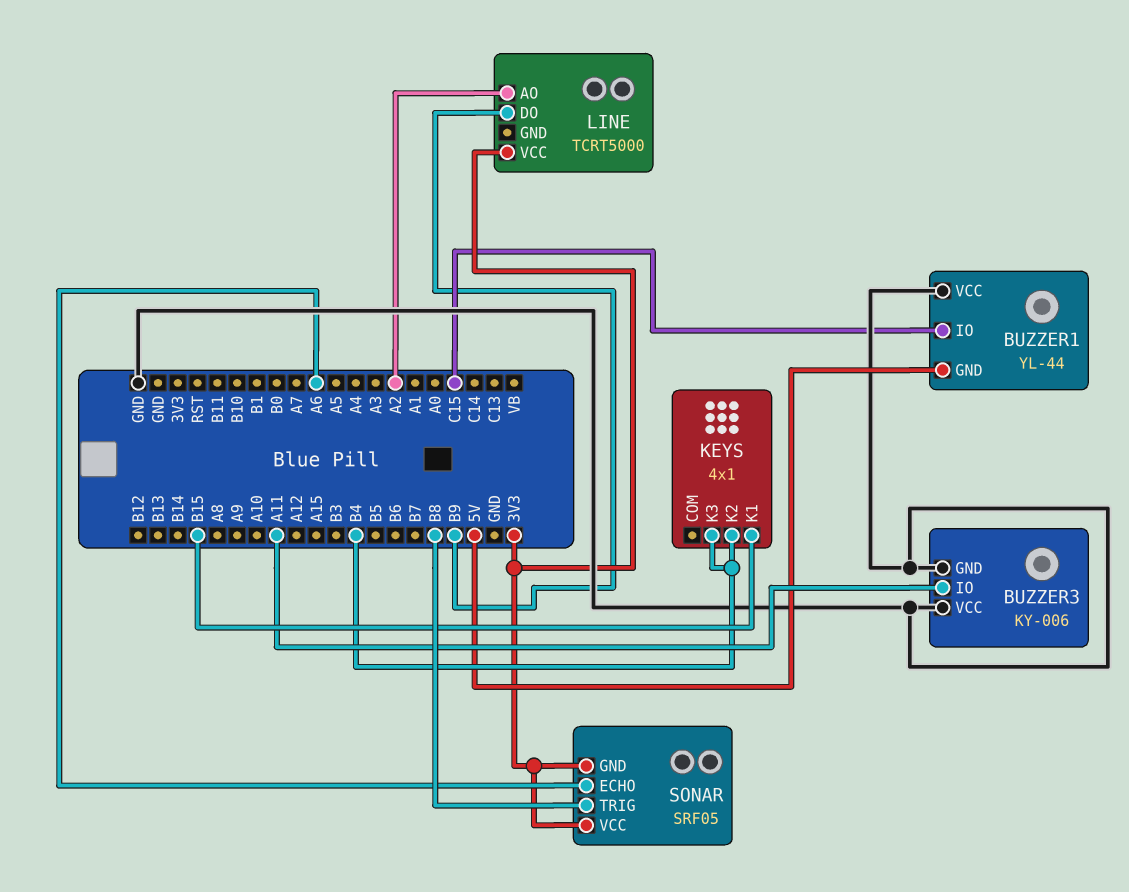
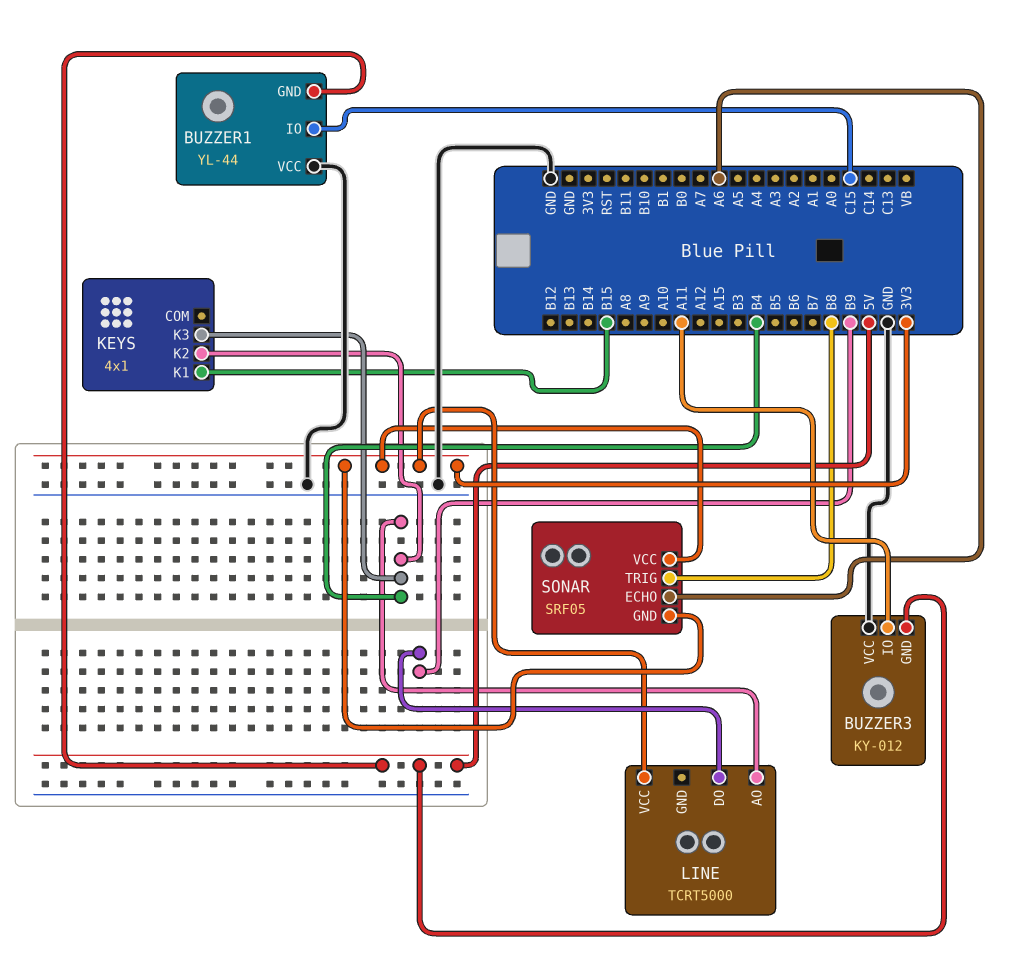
BUZZER3: KY-006 -> KY-012
BUZZER3 pin GND: GND -> 5V
LINE pin AO: A2 -> B4

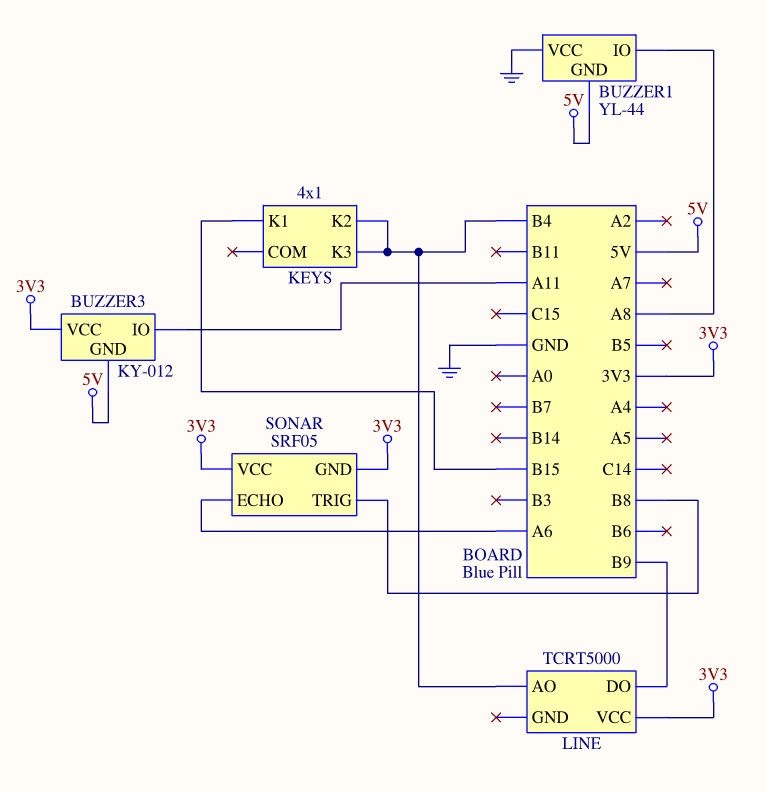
BUZZER1 pin IO: C15 -> A8
BUZZER3 pin VCC: GND -> 3V3

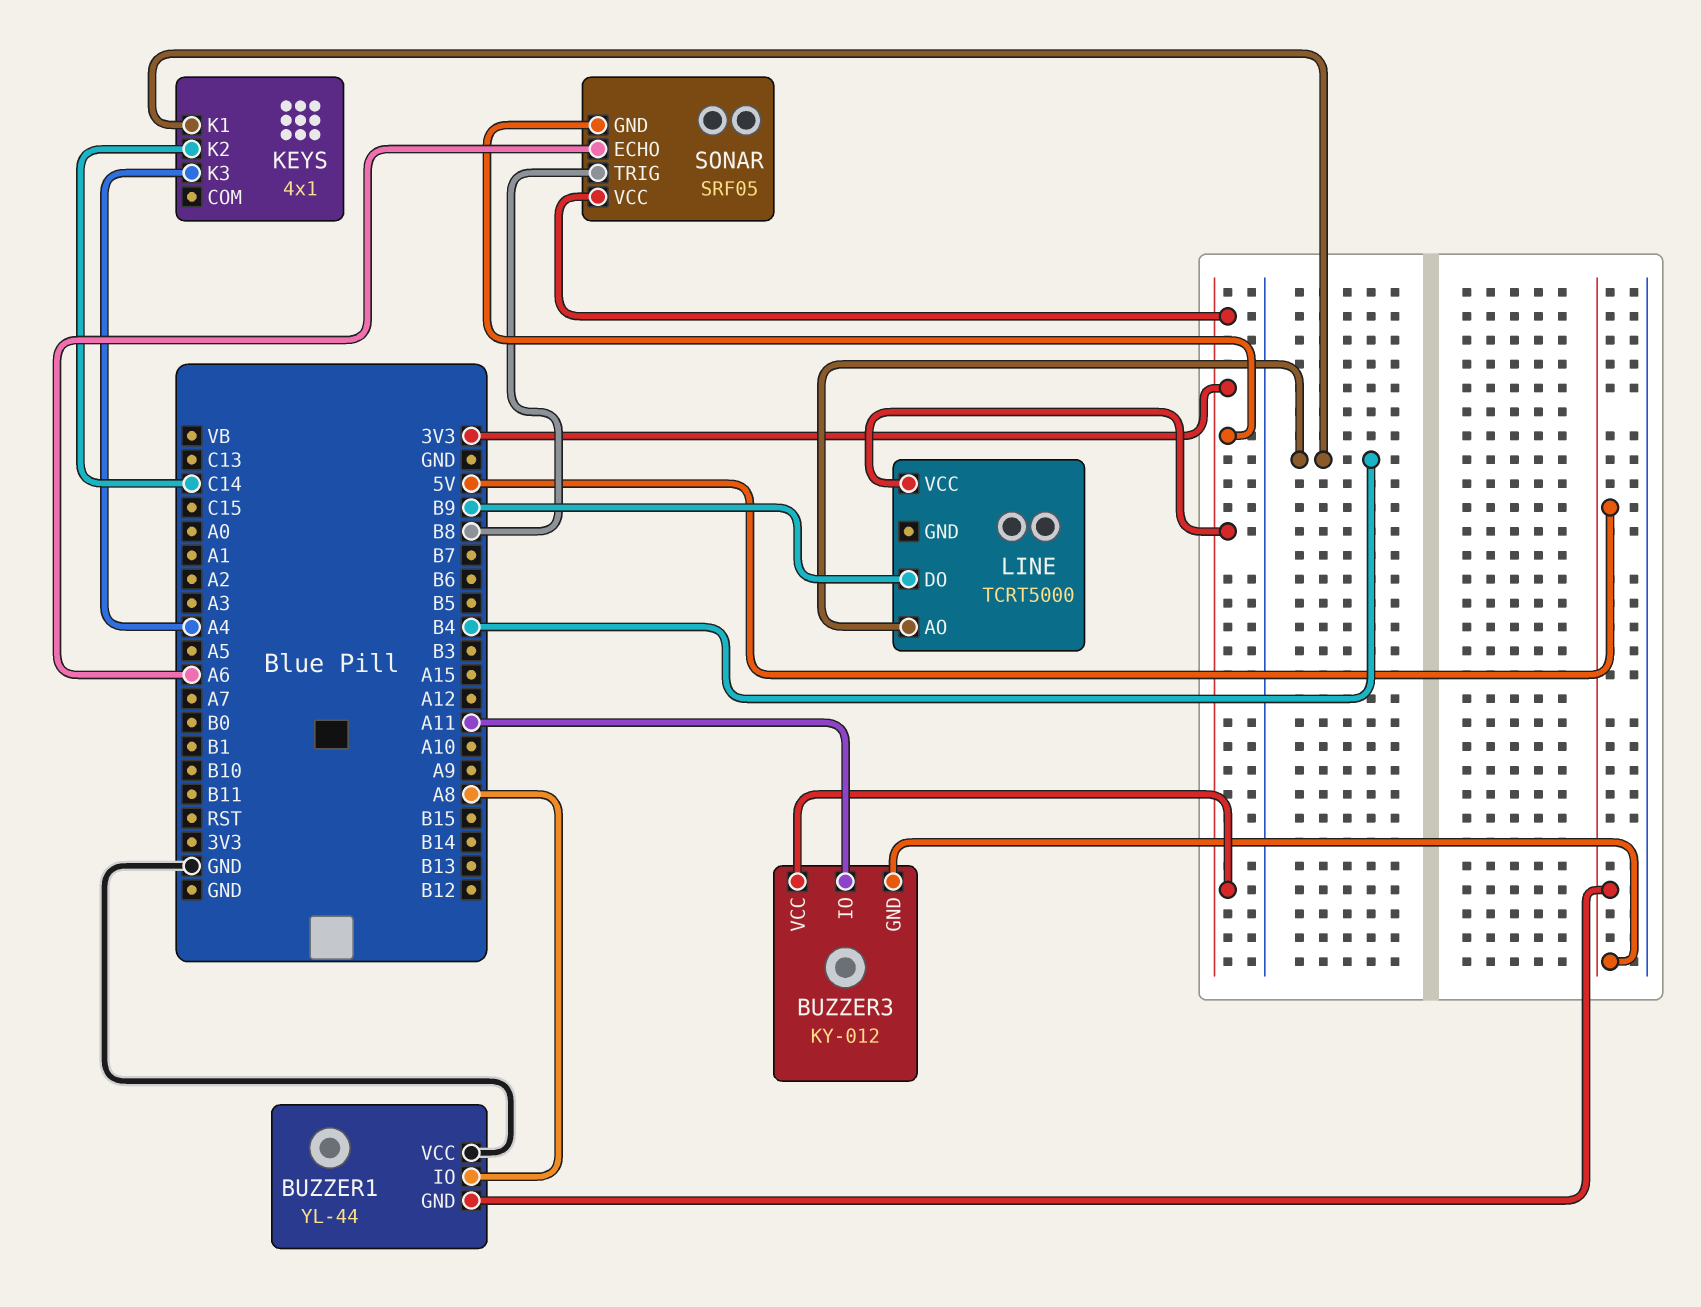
KEYS pin K1: B15 -> B4
KEYS pin K2: B4 -> C14
KEYS pin K3: B4 -> A4

